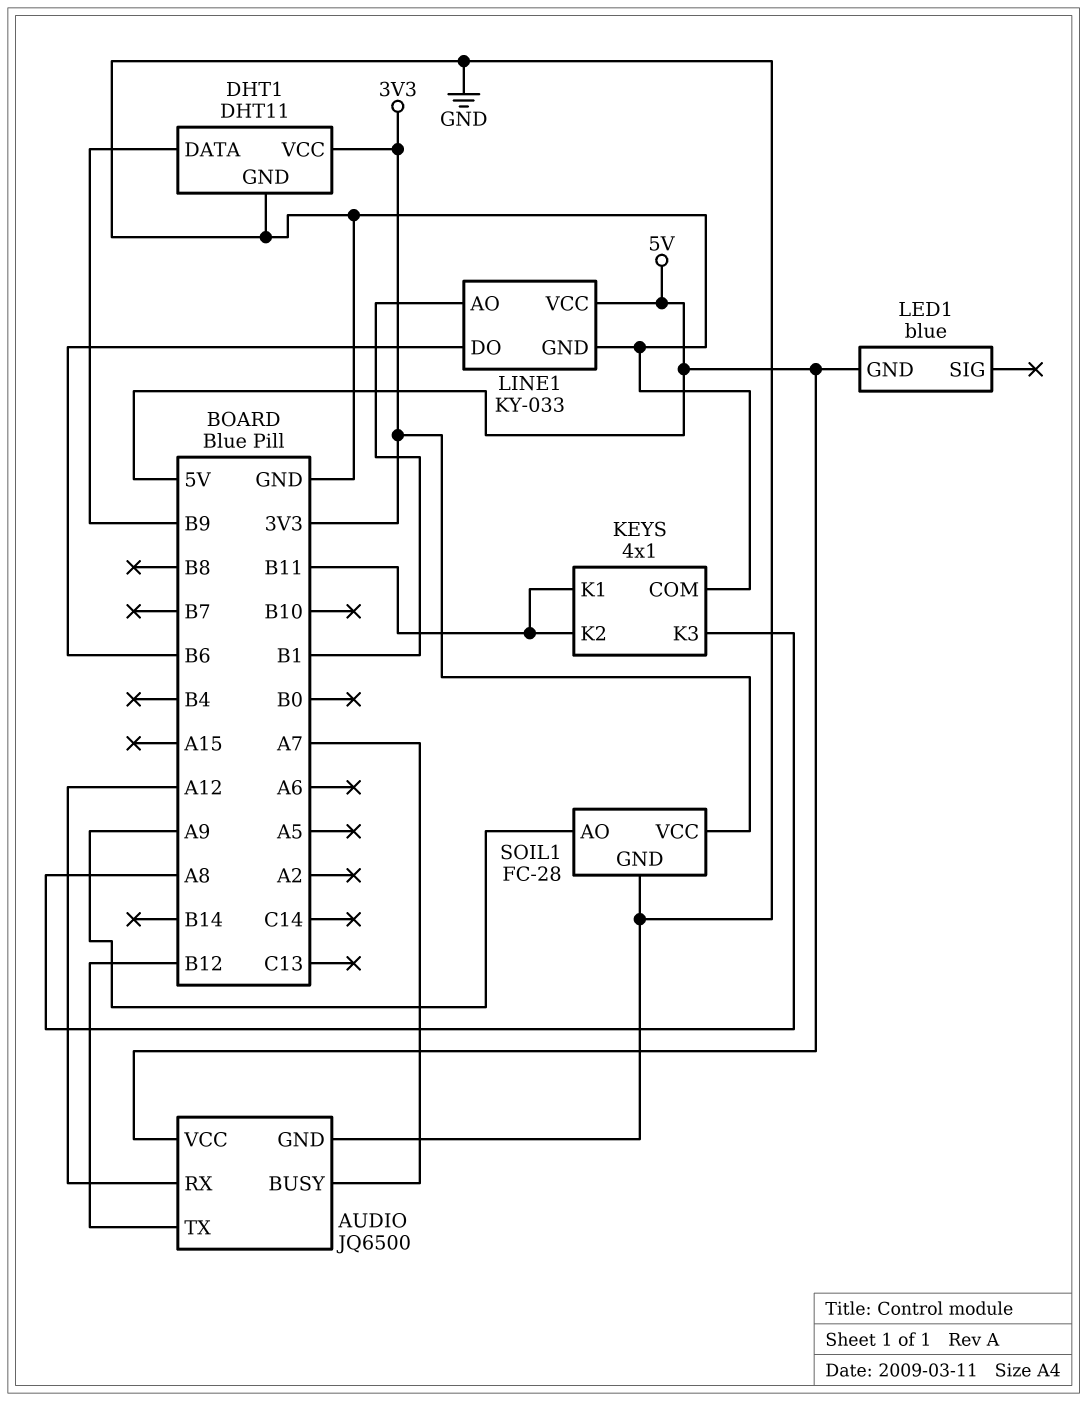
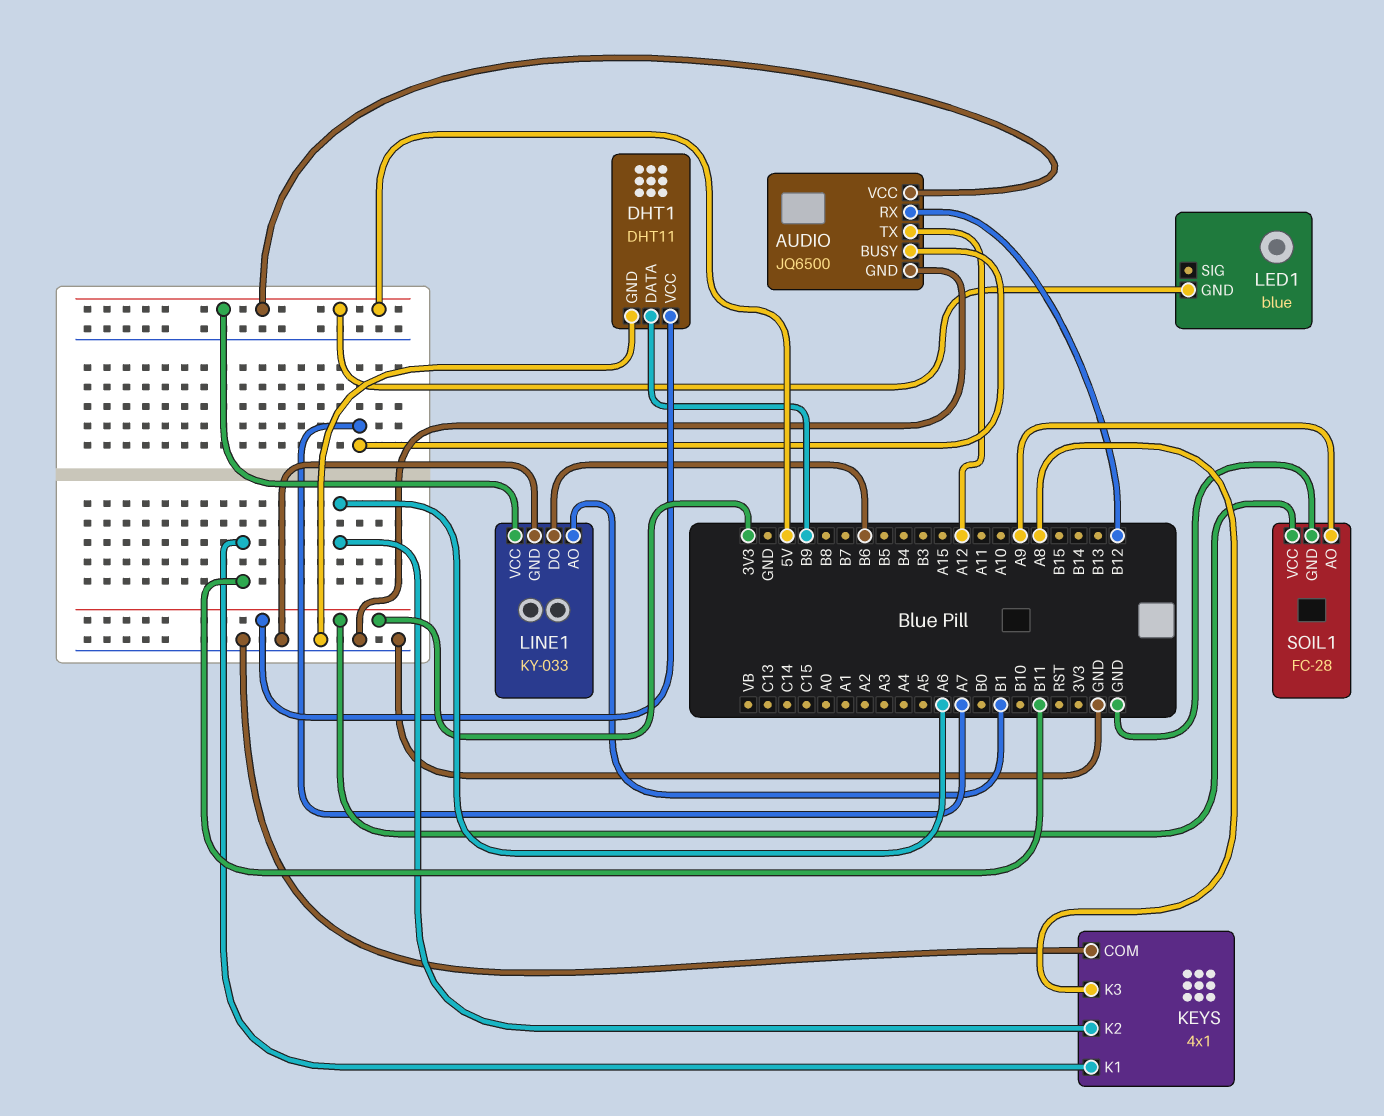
AUDIO pin RX: A12 -> B12
AUDIO pin TX: B12 -> A12
KEYS pin K2: B11 -> A6

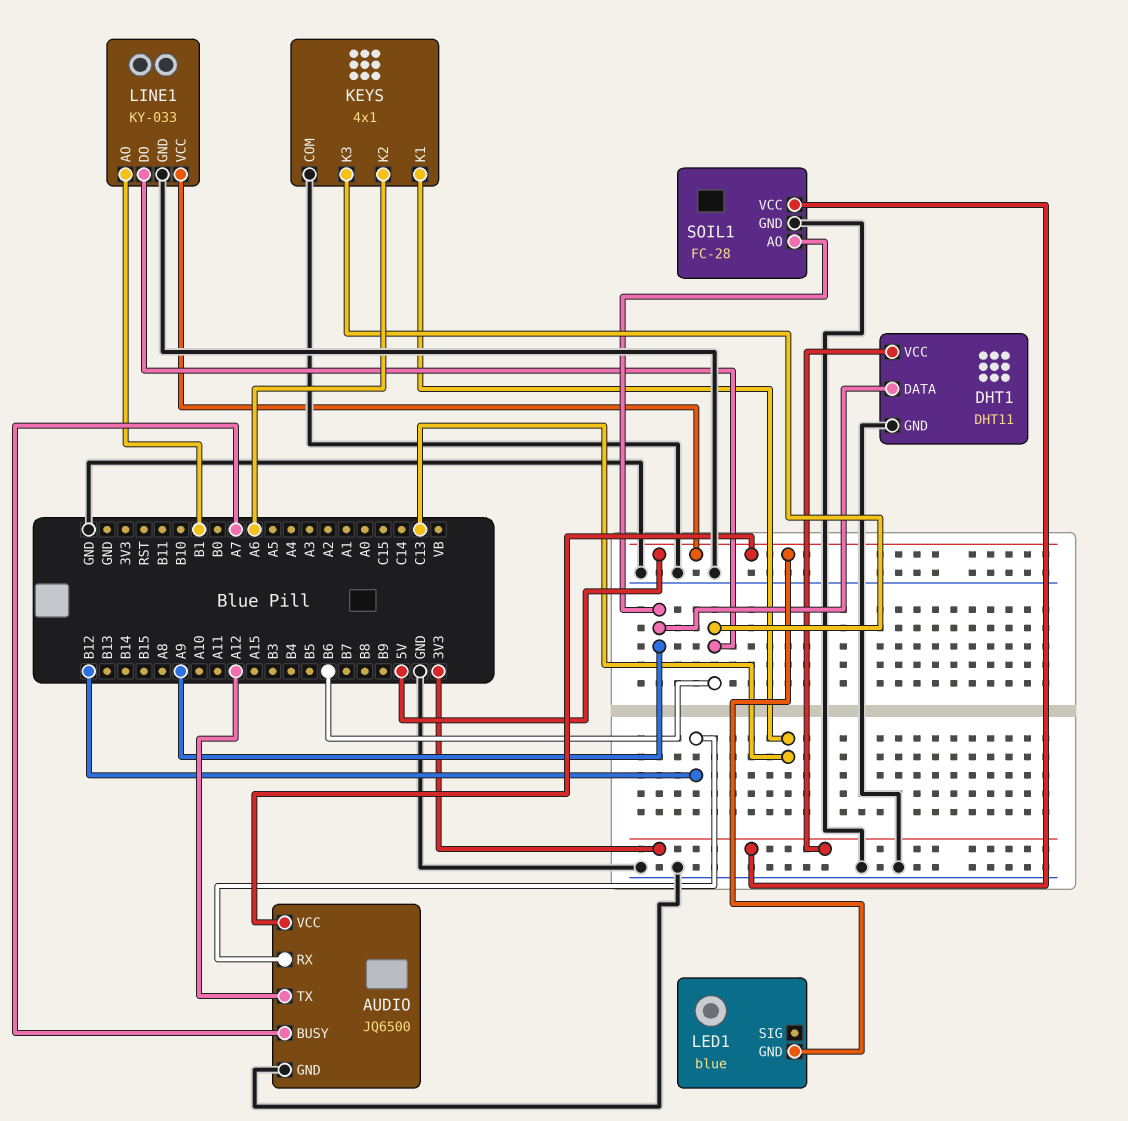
DHT1 pin DATA: B9 -> A9
KEYS pin K1: B11 -> C13
KEYS pin K3: A8 -> B6

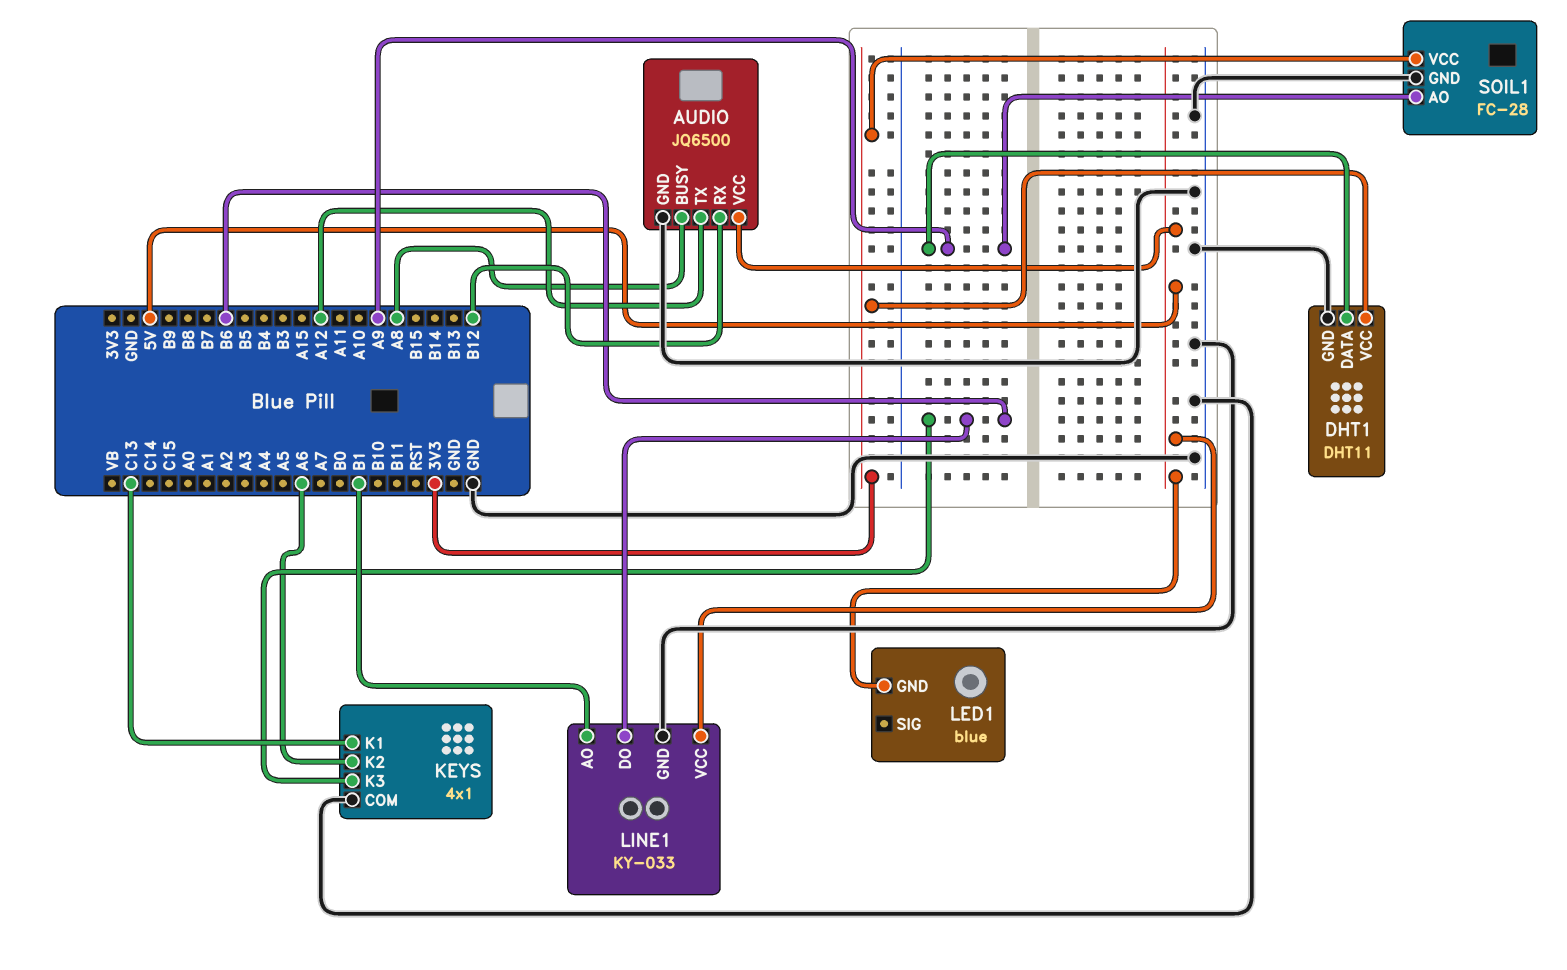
AUDIO pin BUSY: A7 -> A8

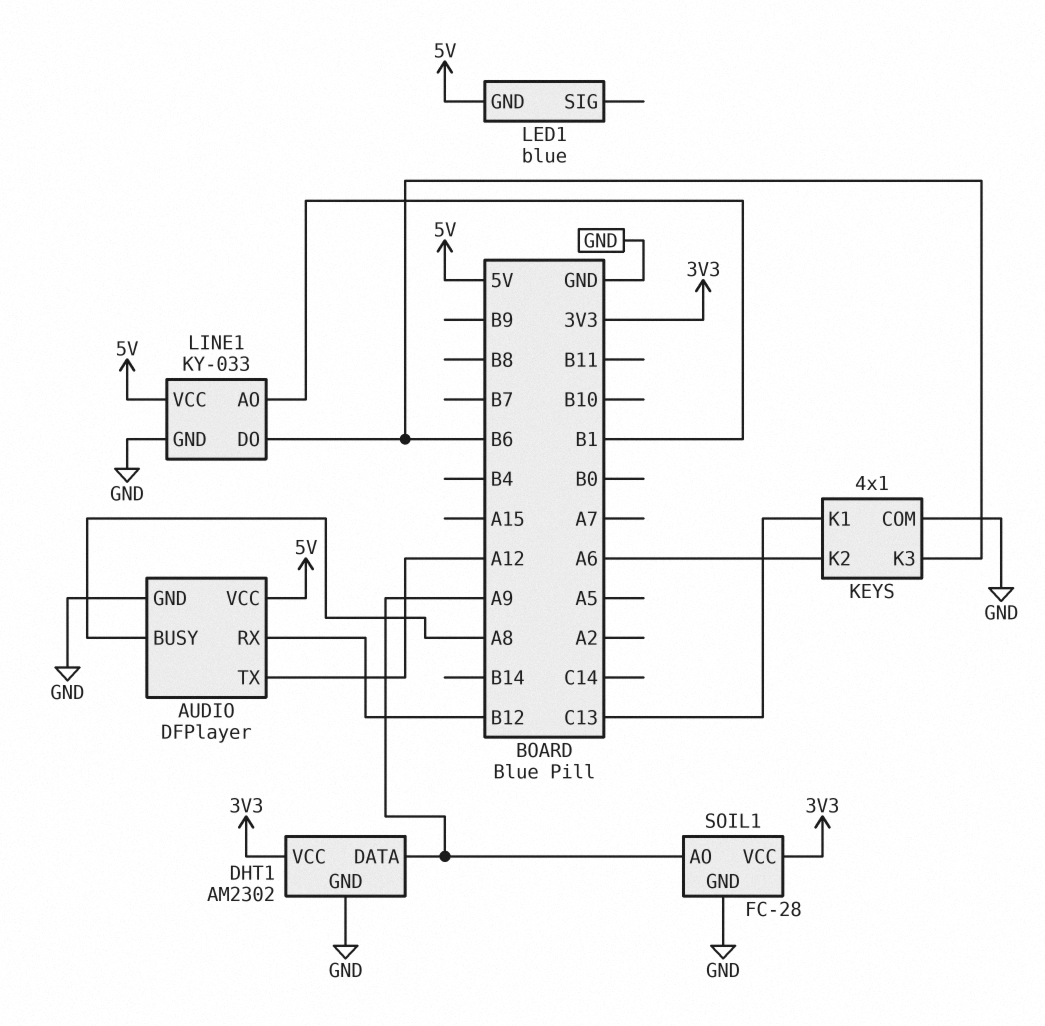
AUDIO: JQ6500 -> DFPlayer
DHT1: DHT11 -> AM2302

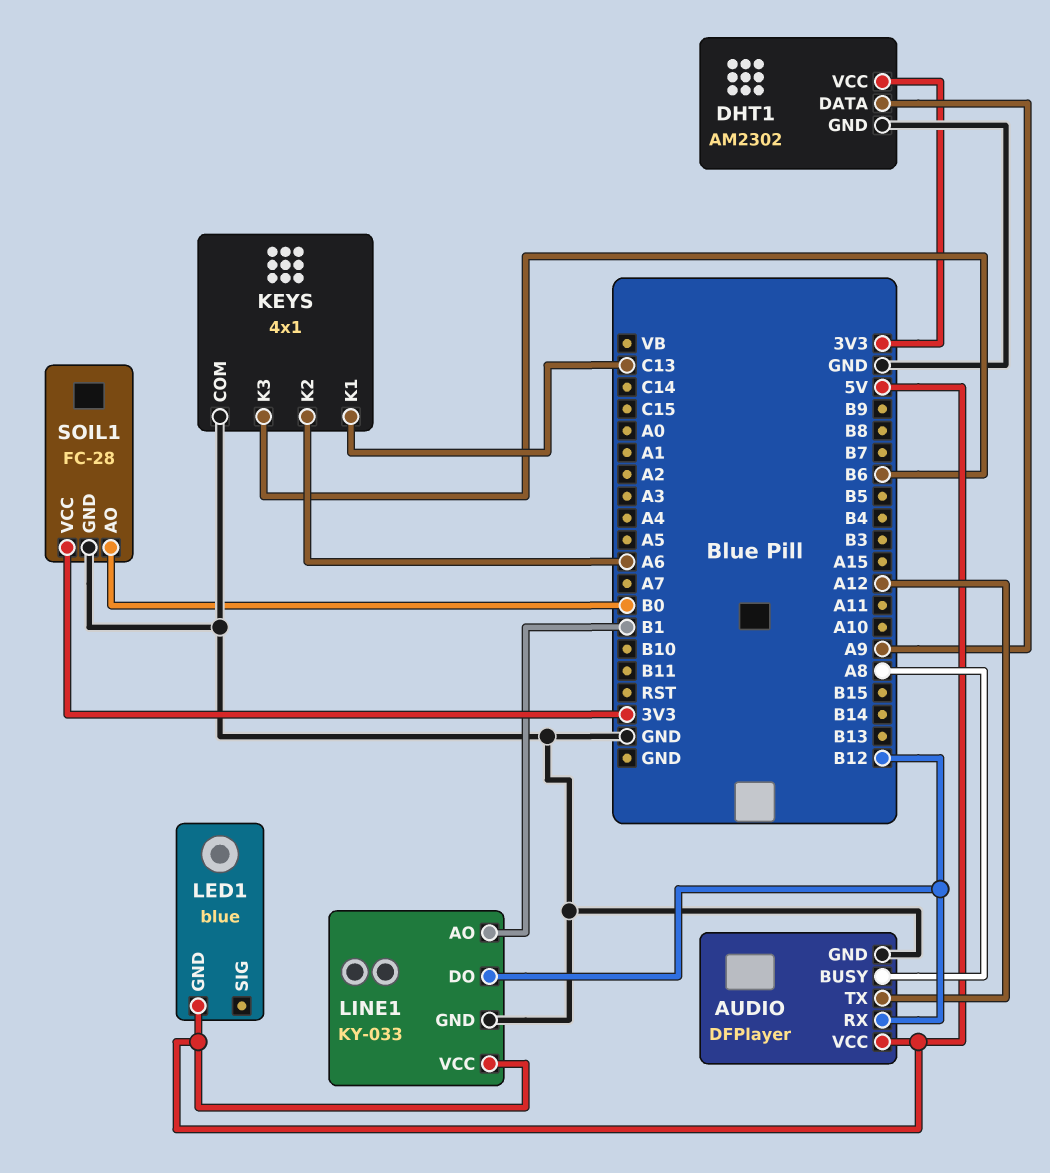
LINE1 pin DO: B6 -> B12
SOIL1 pin AO: A9 -> B0

